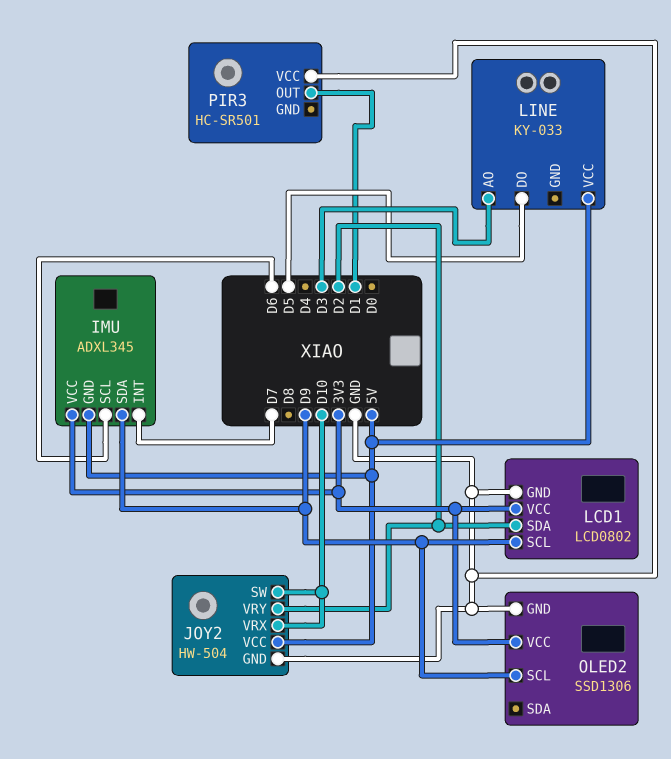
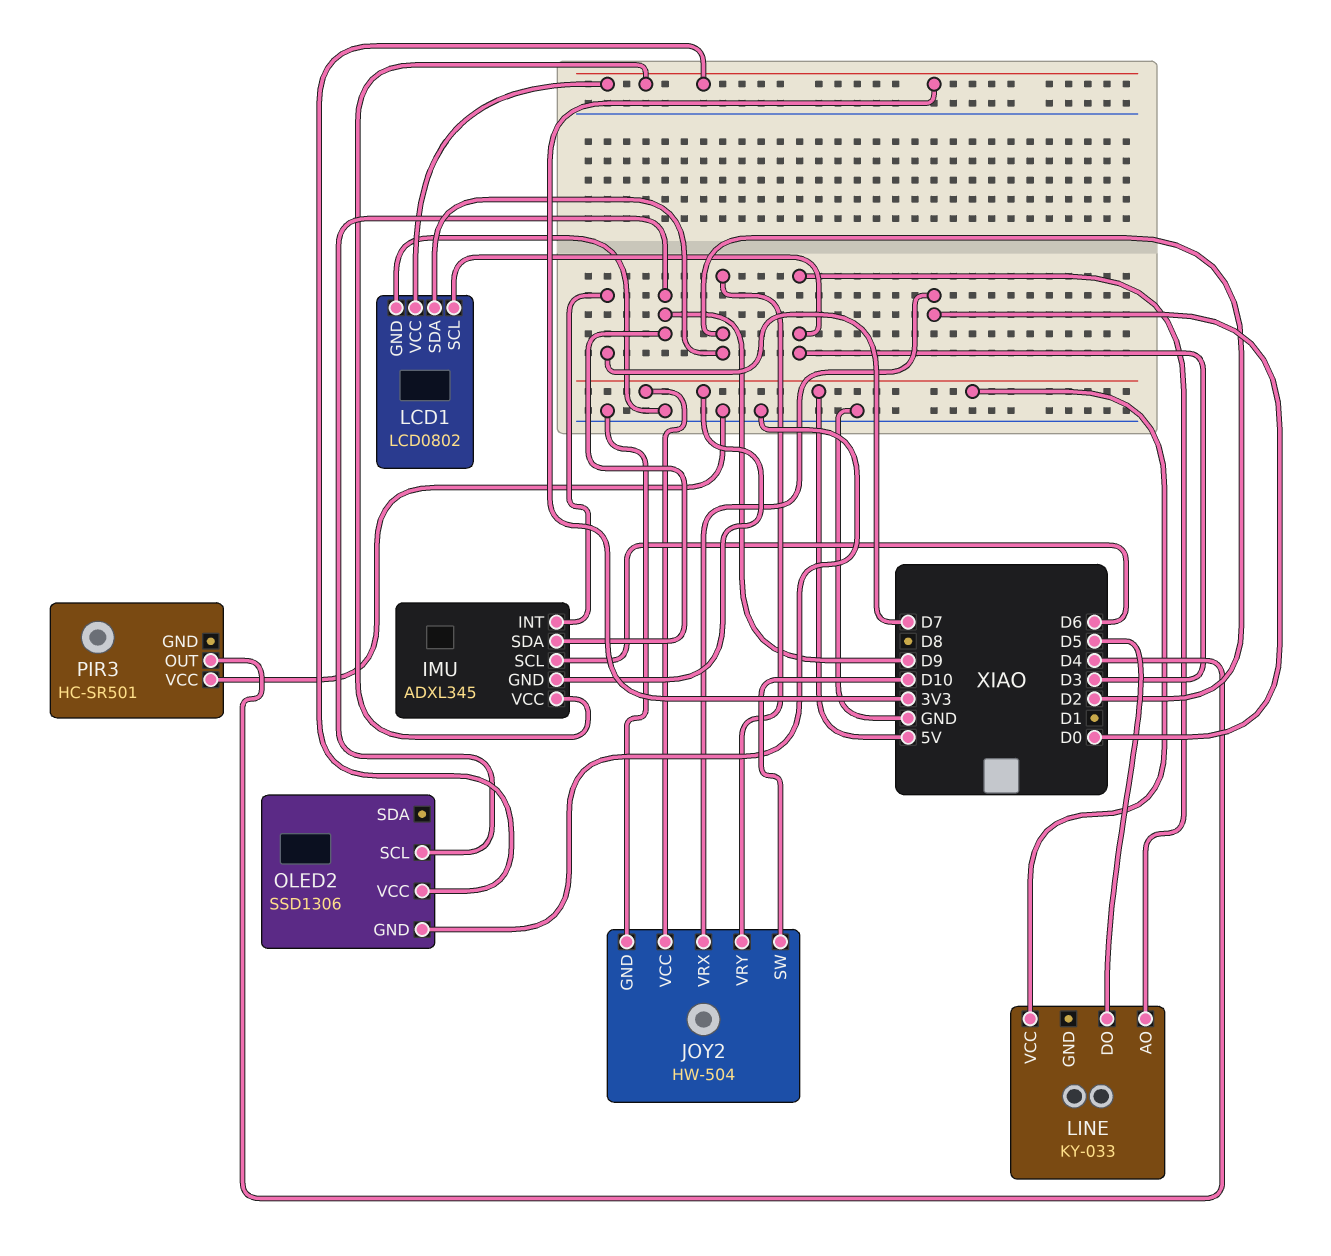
JOY2 pin VRX: D10 -> D0
LCD1 pin SCL: D9 -> D3
PIR3 pin OUT: D1 -> D4

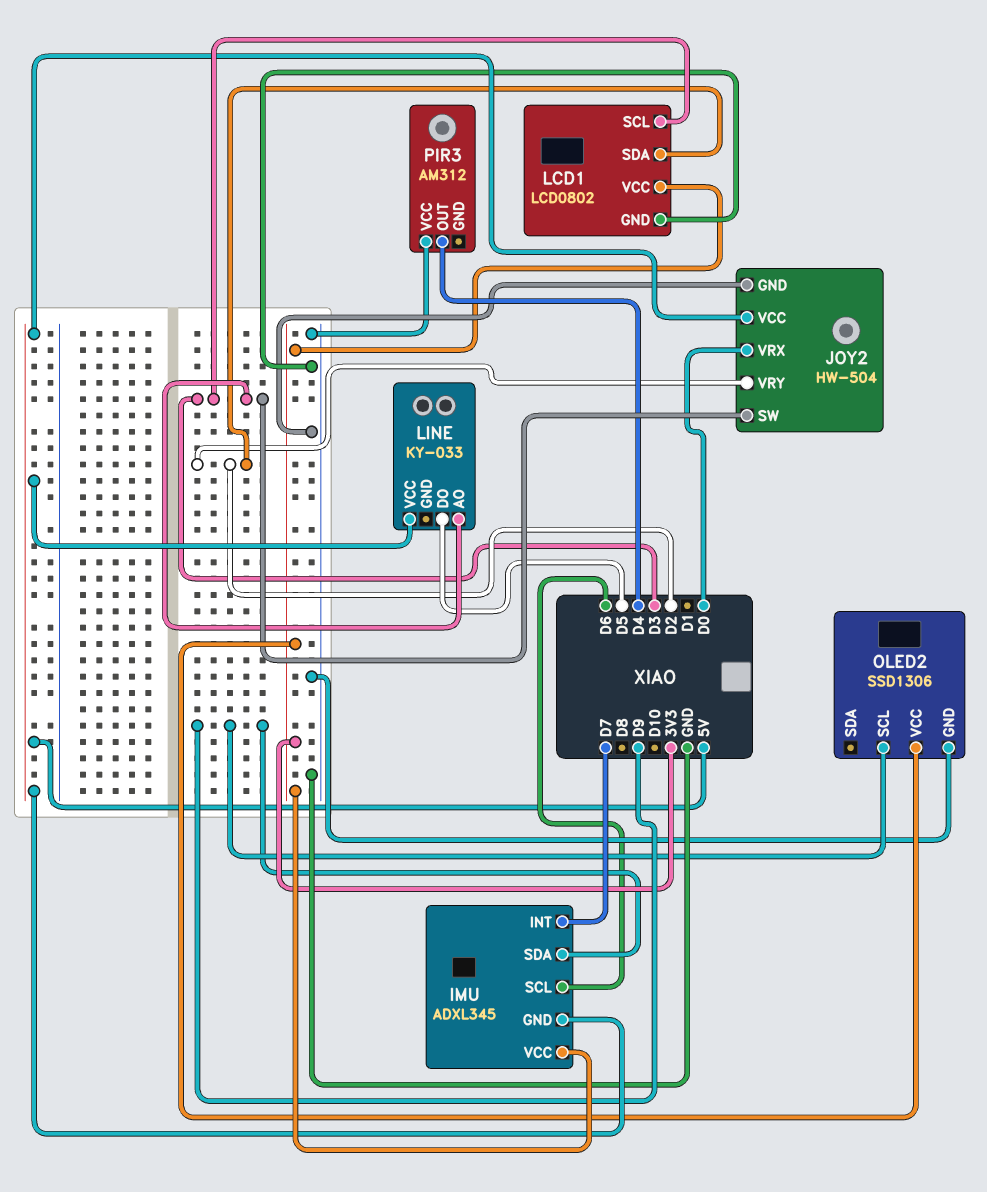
JOY2 pin SW: D10 -> D3
PIR3: HC-SR501 -> AM312

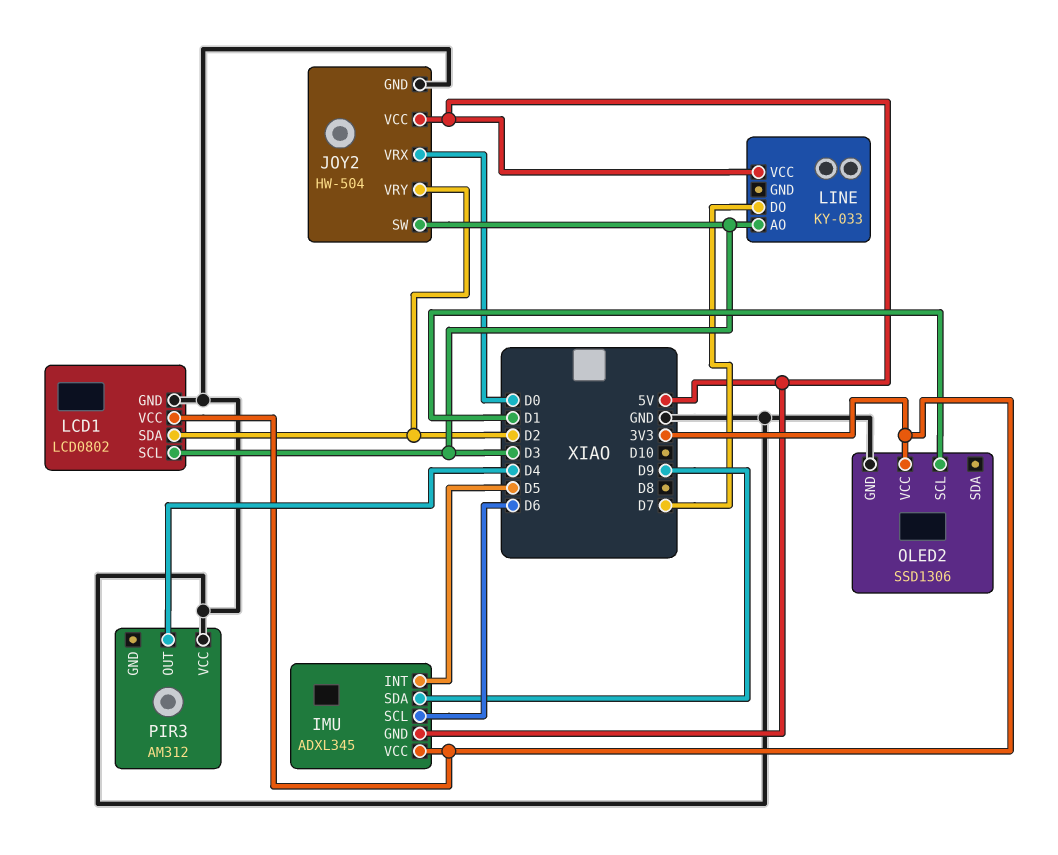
IMU pin INT: D7 -> D5
LINE pin DO: D5 -> D7
OLED2 pin SCL: D9 -> D1

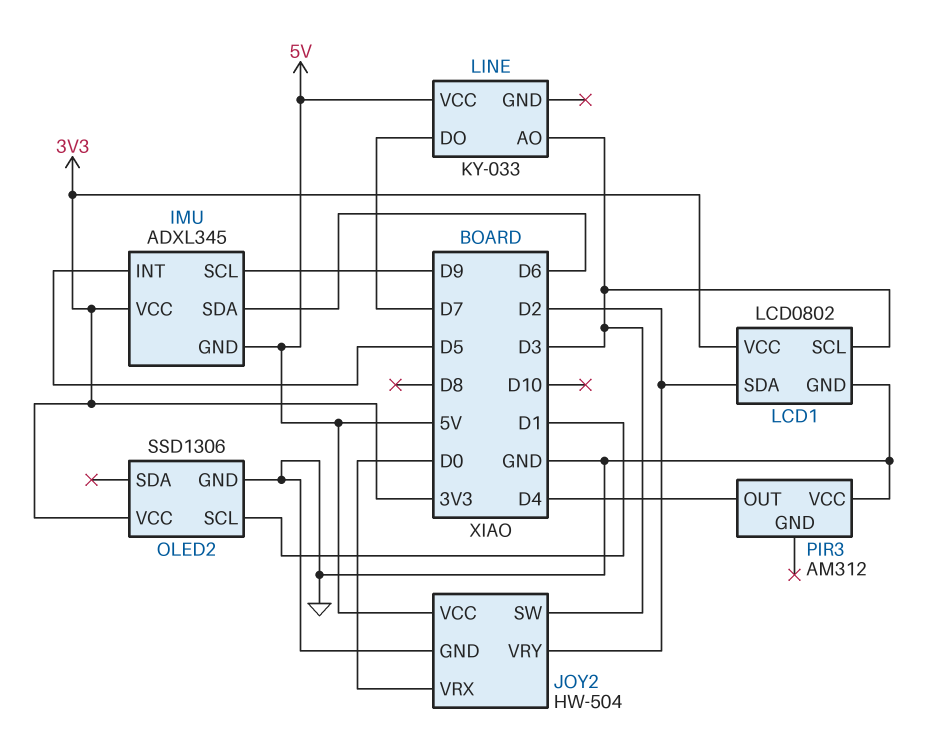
IMU pin SCL: D6 -> D9
IMU pin SDA: D9 -> D6

